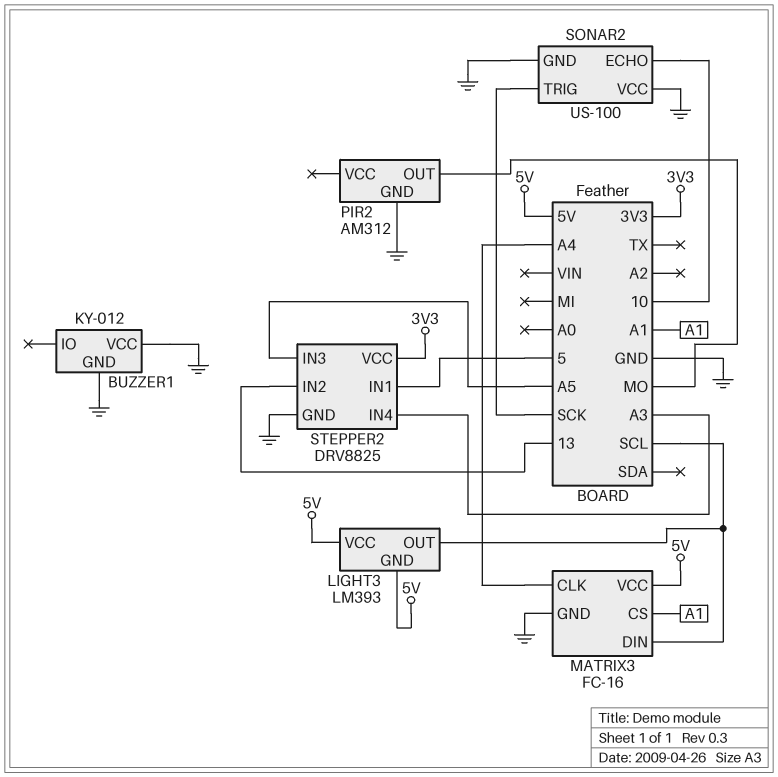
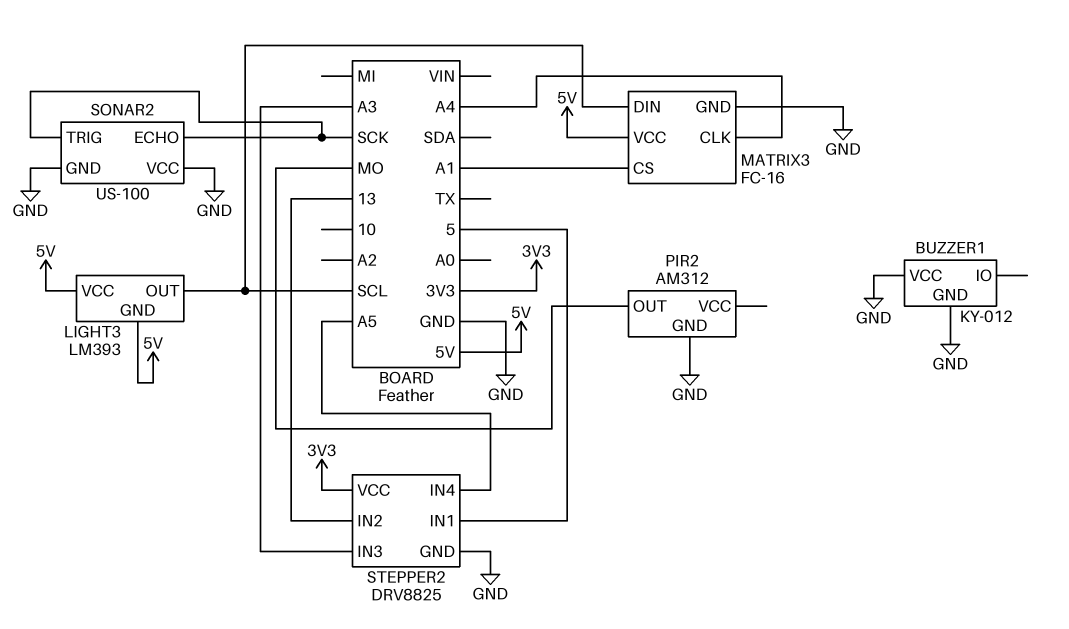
SONAR2 pin ECHO: 10 -> SCK
STEPPER2 pin IN3: A5 -> A3
STEPPER2 pin IN4: A3 -> A5

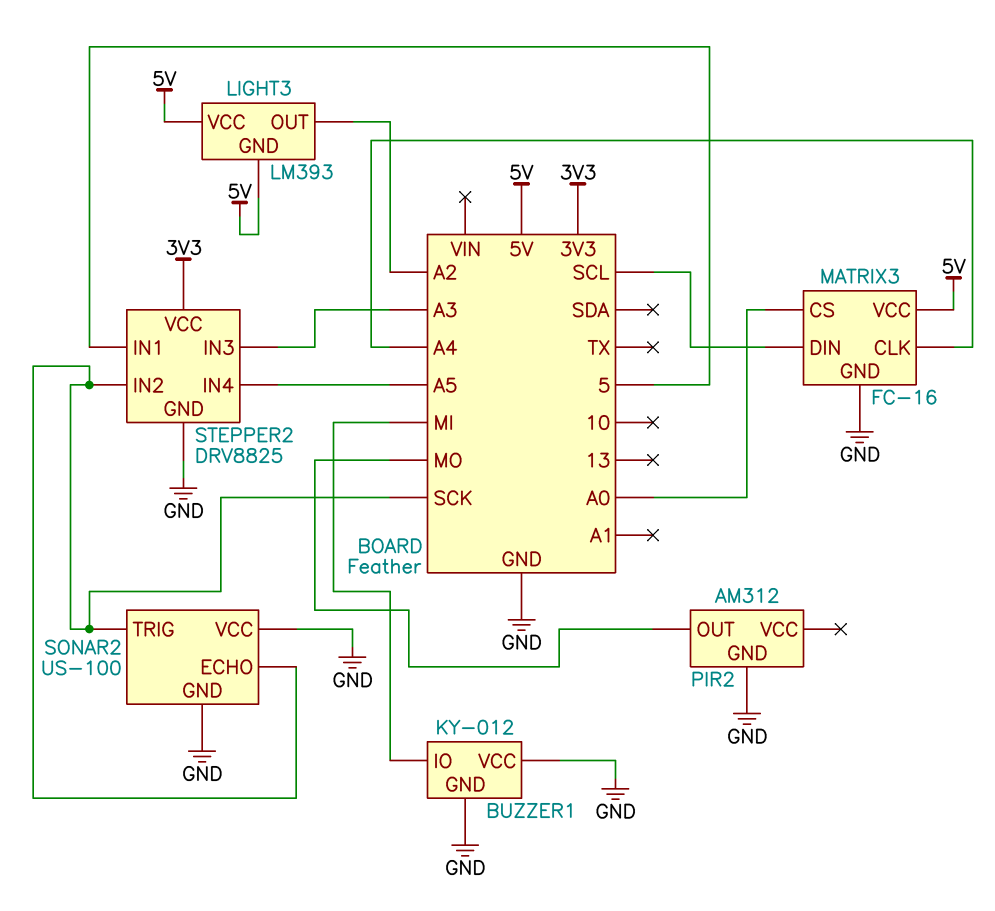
BUZZER1 pin IO: none -> MI
LIGHT3 pin OUT: SCL -> A2
MATRIX3 pin CS: A1 -> A0
STEPPER2 pin IN2: 13 -> SCK

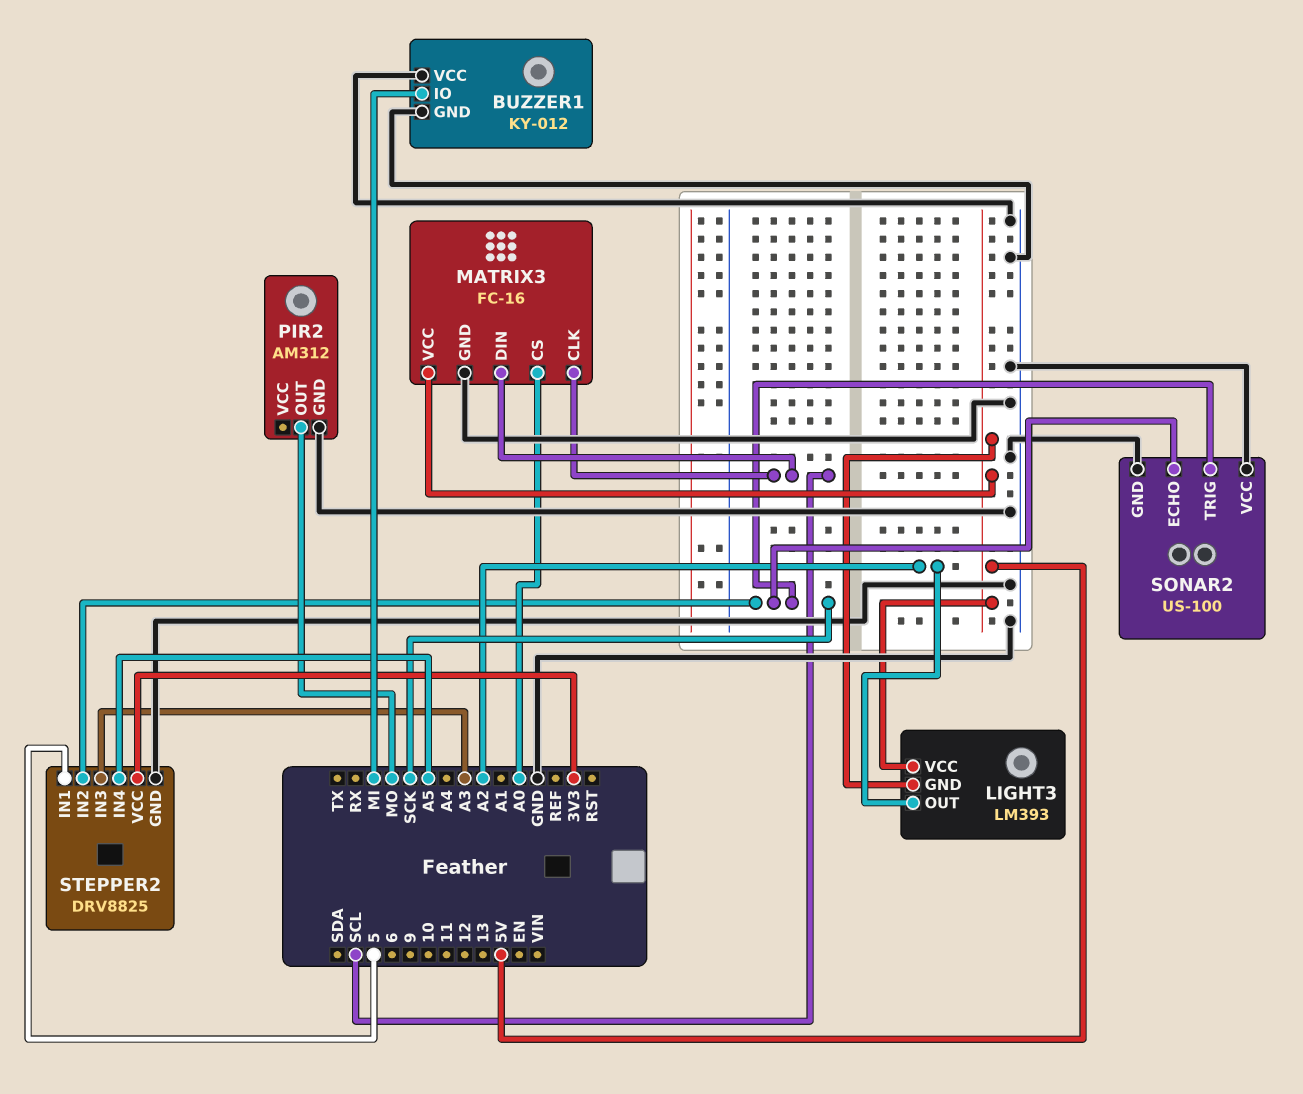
MATRIX3 pin CLK: A4 -> SCL

